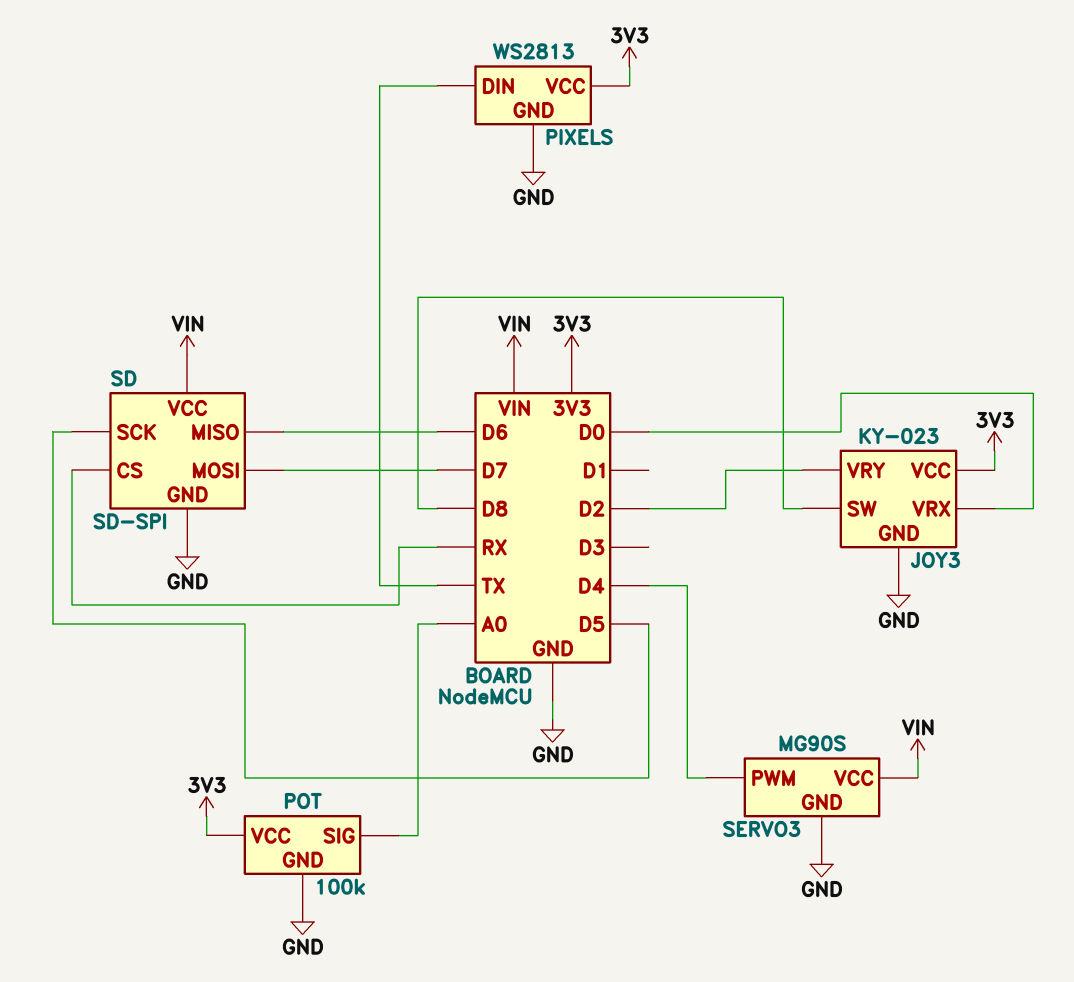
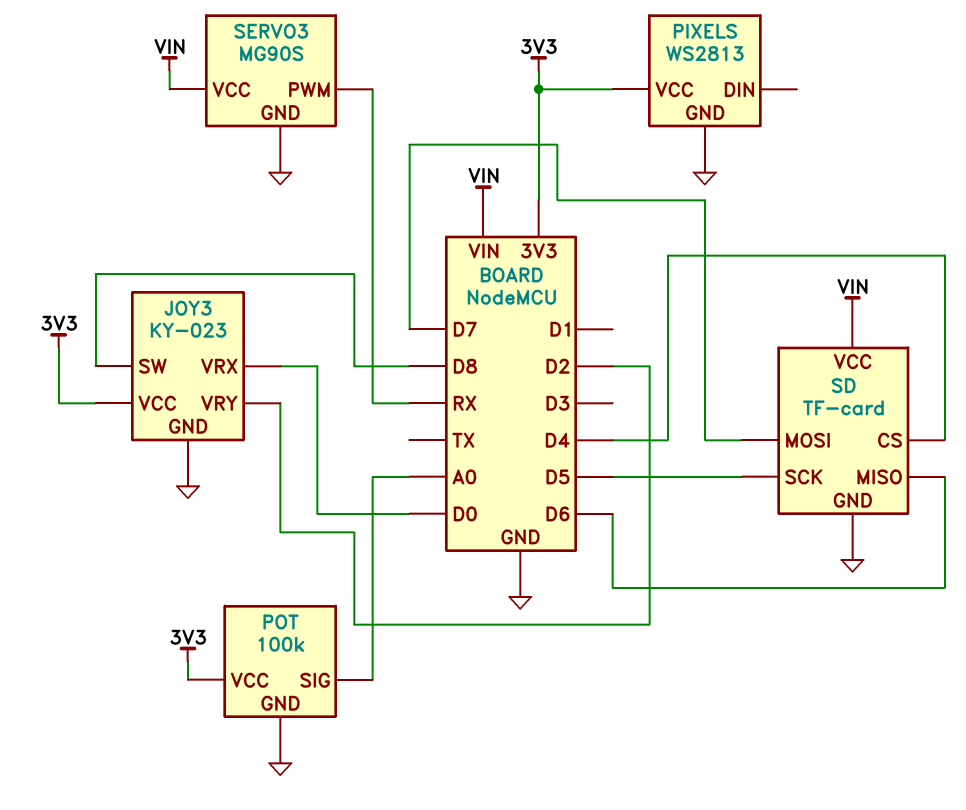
PIXELS pin DIN: TX -> none
SD: SD-SPI -> TF-card
SD pin CS: RX -> D4
SERVO3 pin PWM: D4 -> RX

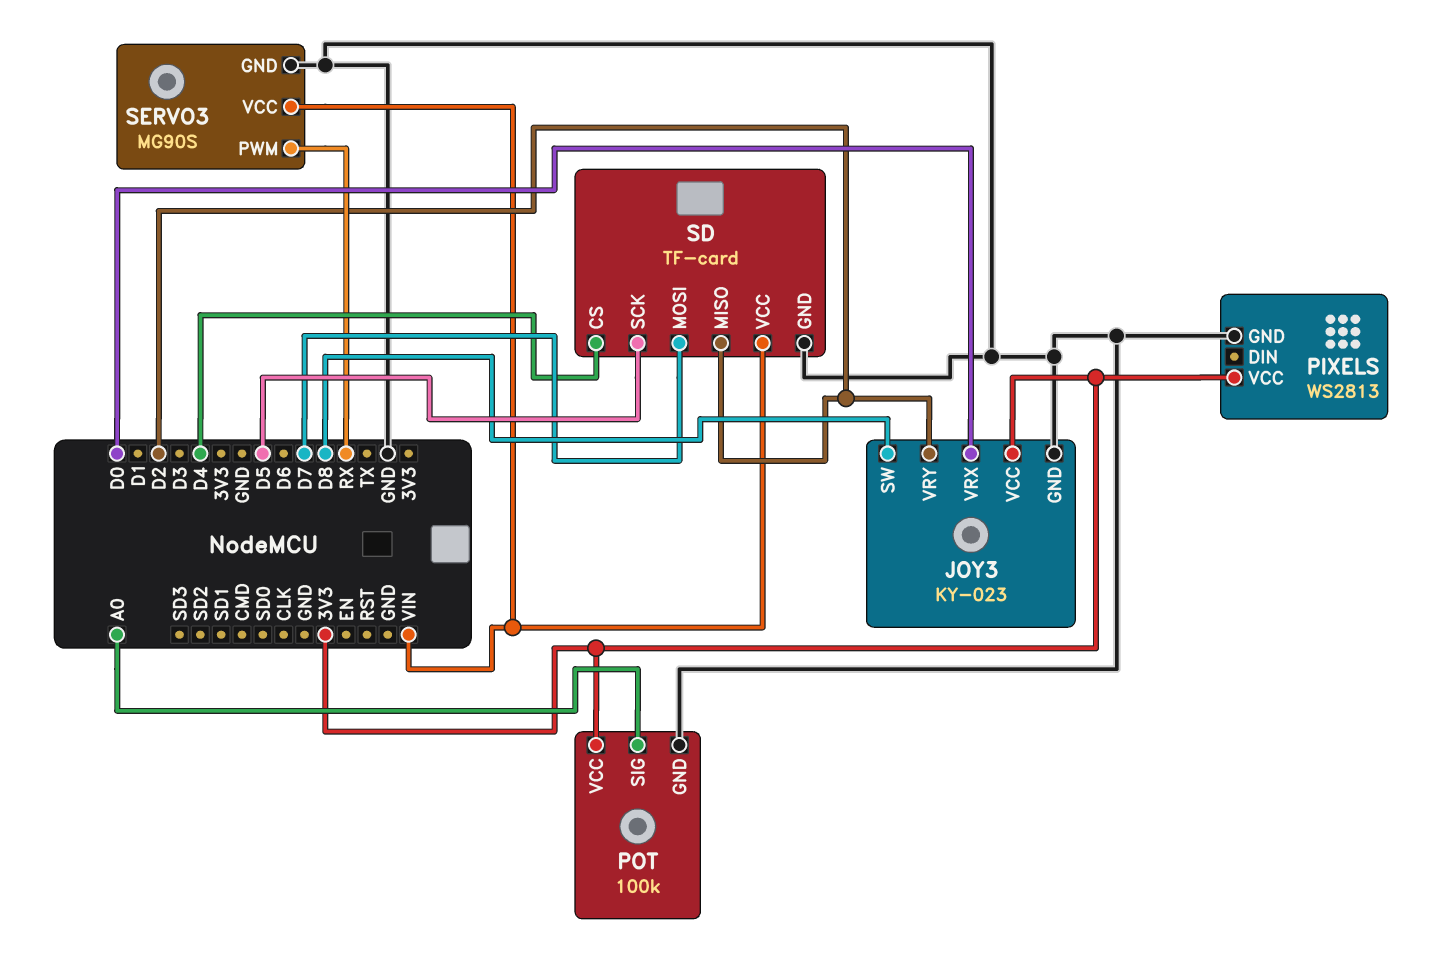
SD pin MISO: D6 -> D2

